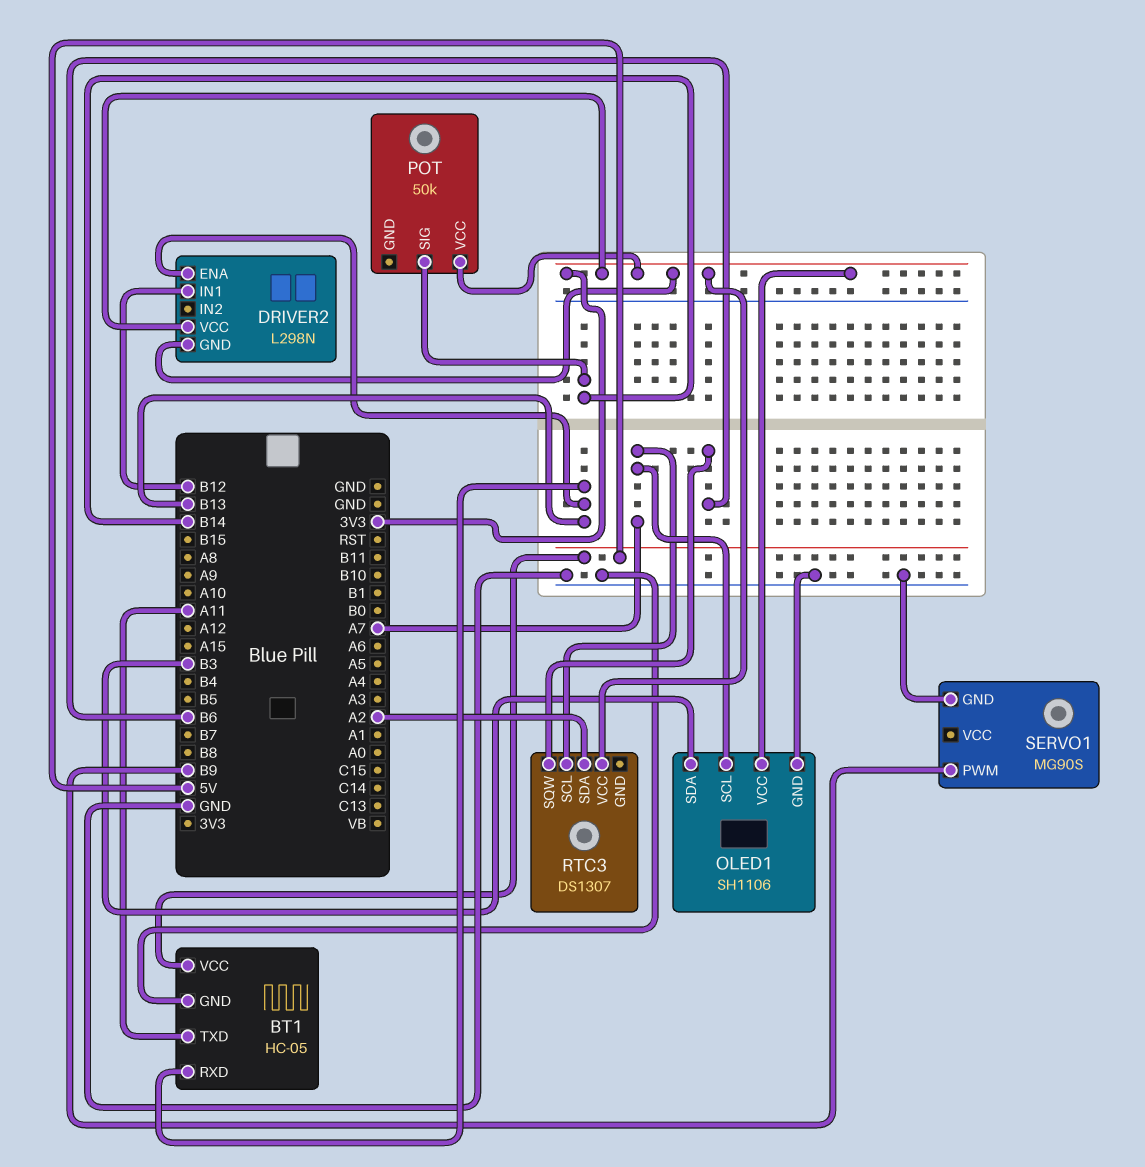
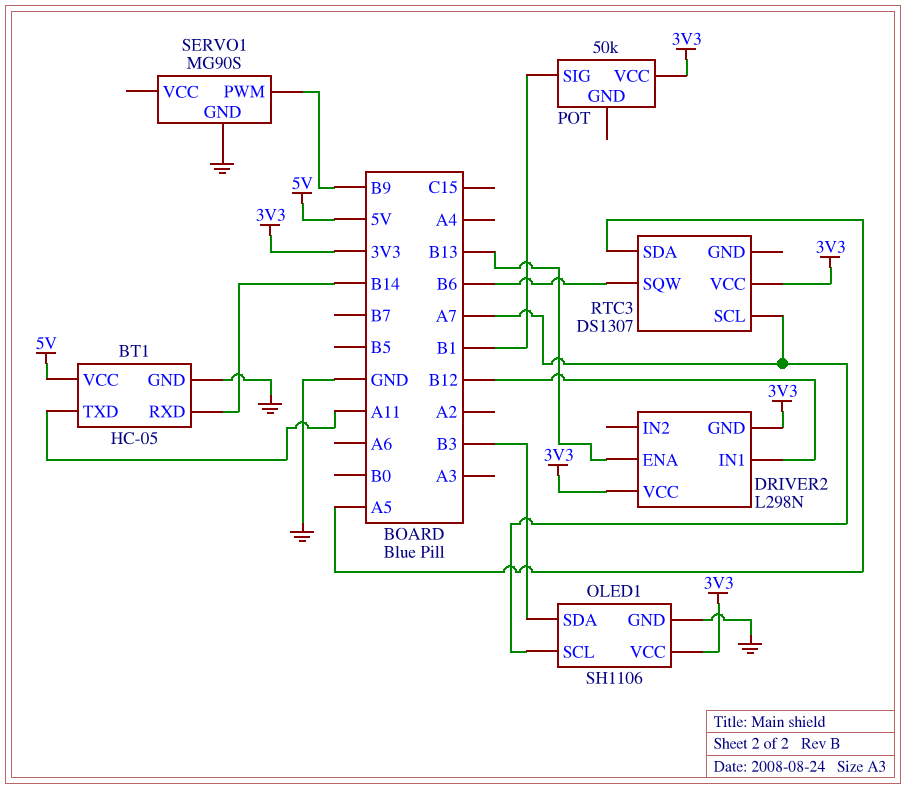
BT1 pin RXD: B13 -> B14
POT pin SIG: B14 -> B1
RTC3 pin SDA: A2 -> A5

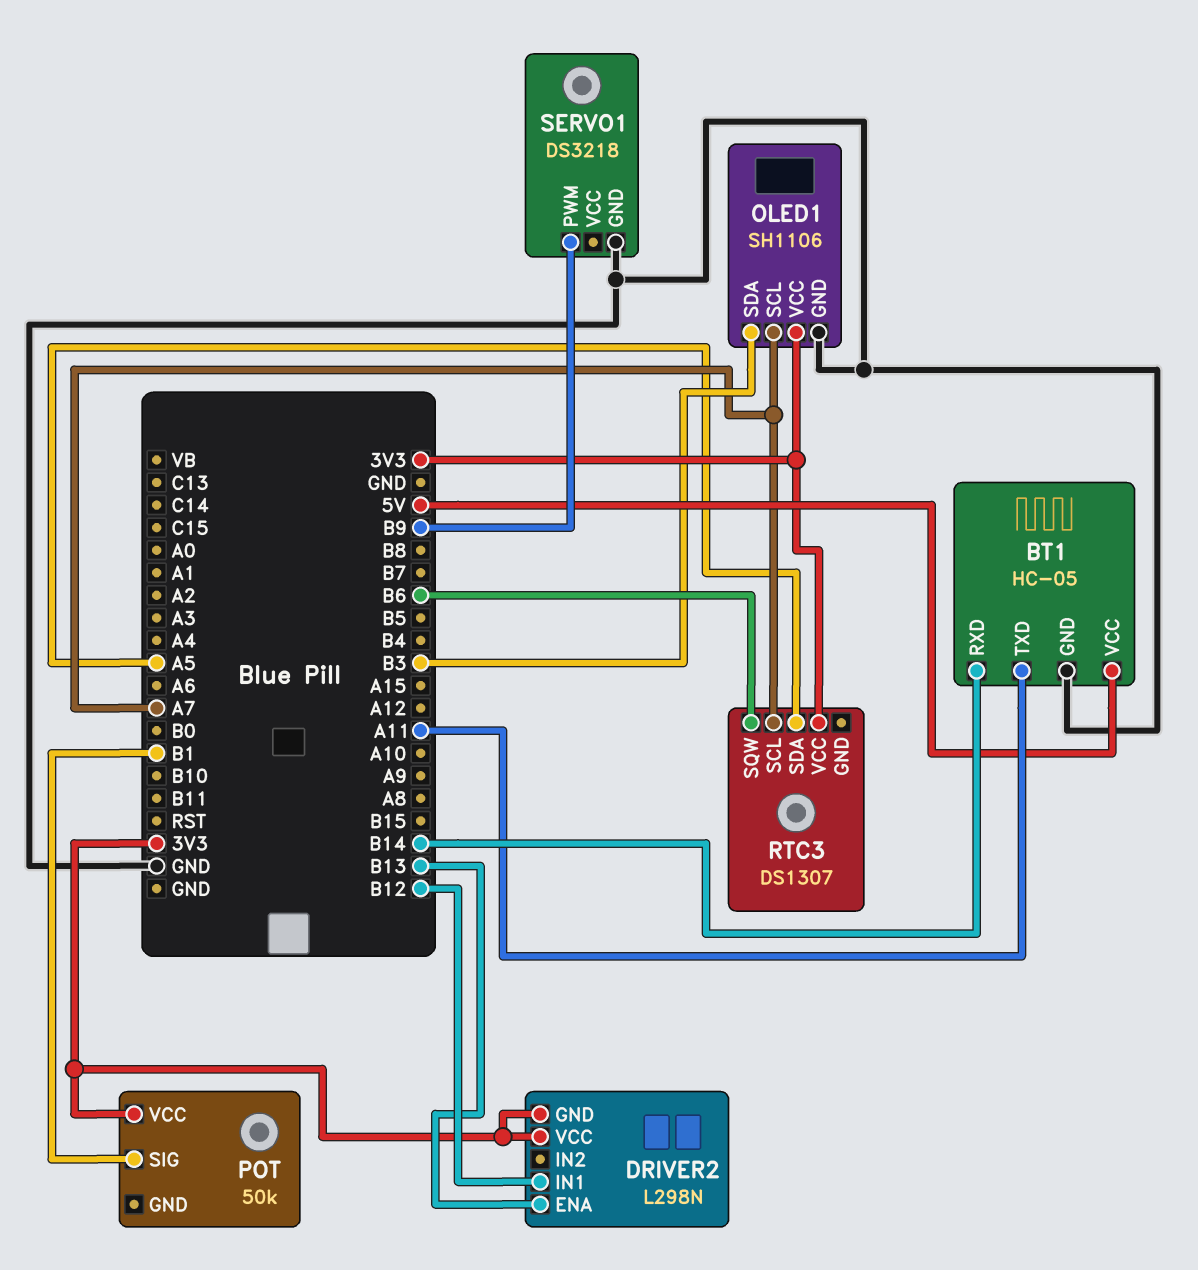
SERVO1: MG90S -> DS3218

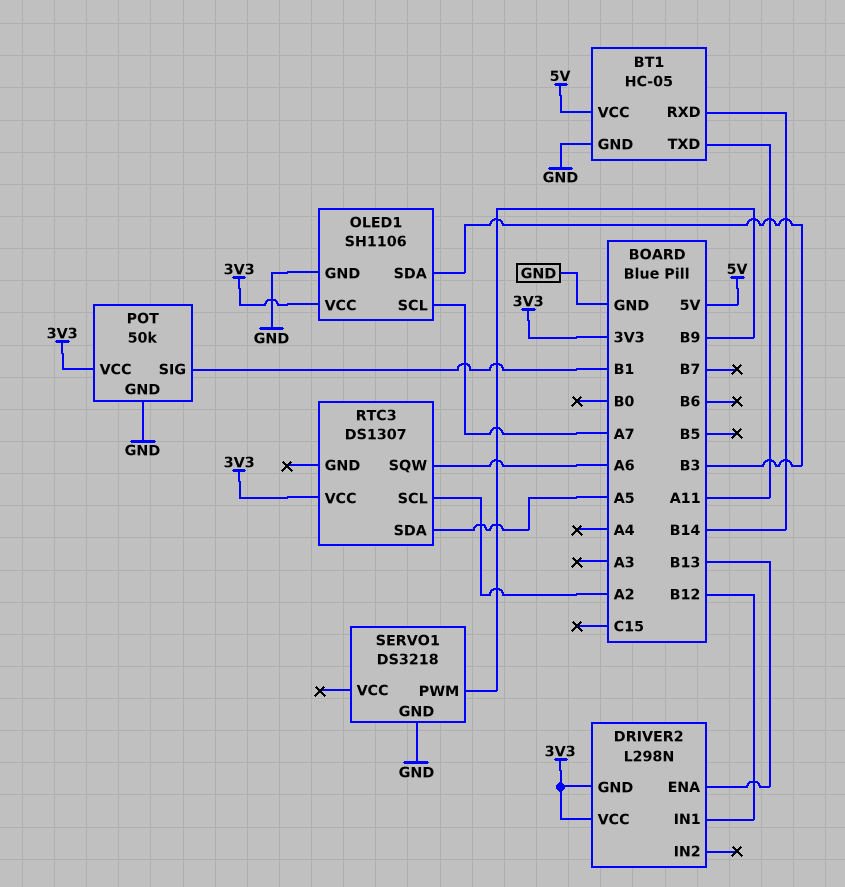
POT pin GND: none -> GND
RTC3 pin SCL: A7 -> A2
RTC3 pin SQW: B6 -> A6

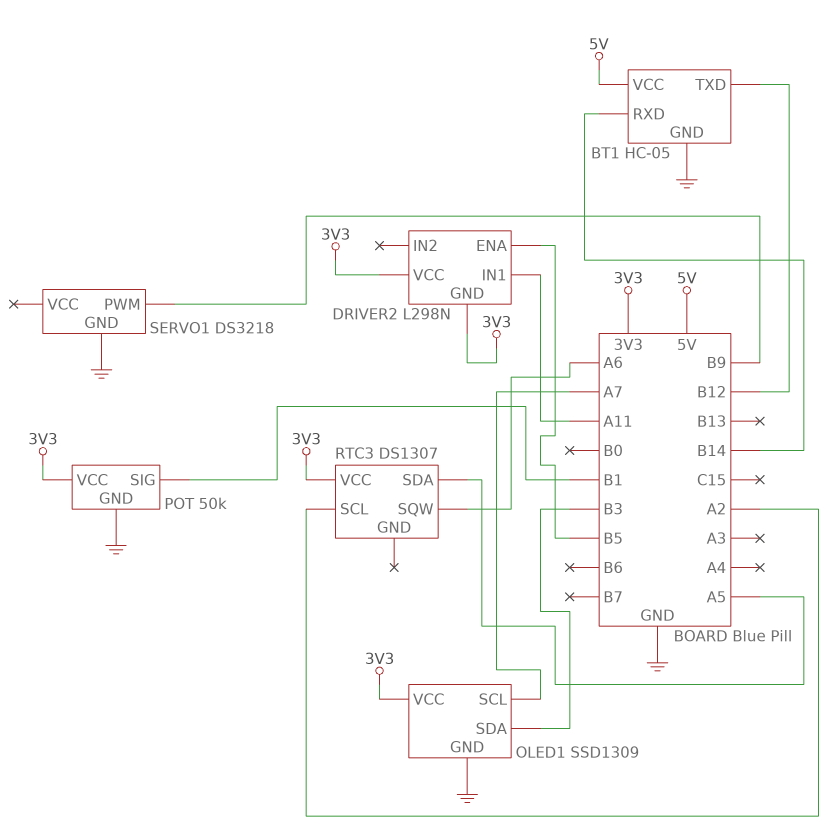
BT1 pin TXD: A11 -> B12
DRIVER2 pin ENA: B13 -> B5
DRIVER2 pin IN1: B12 -> A11
OLED1: SH1106 -> SSD1309

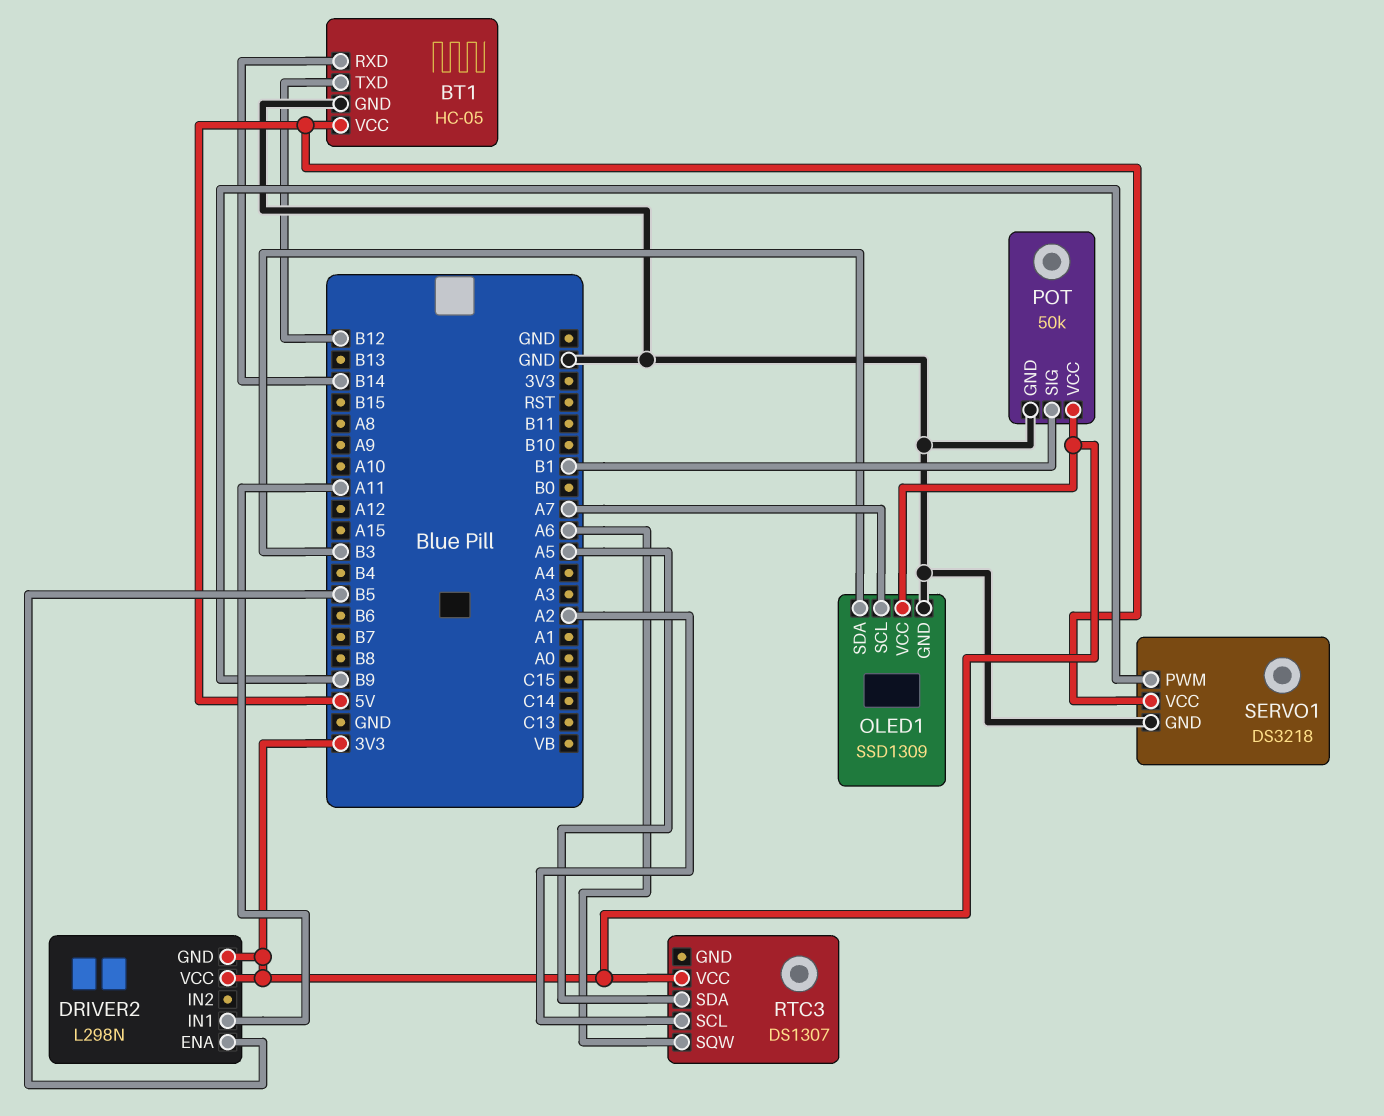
SERVO1 pin VCC: none -> 5V

